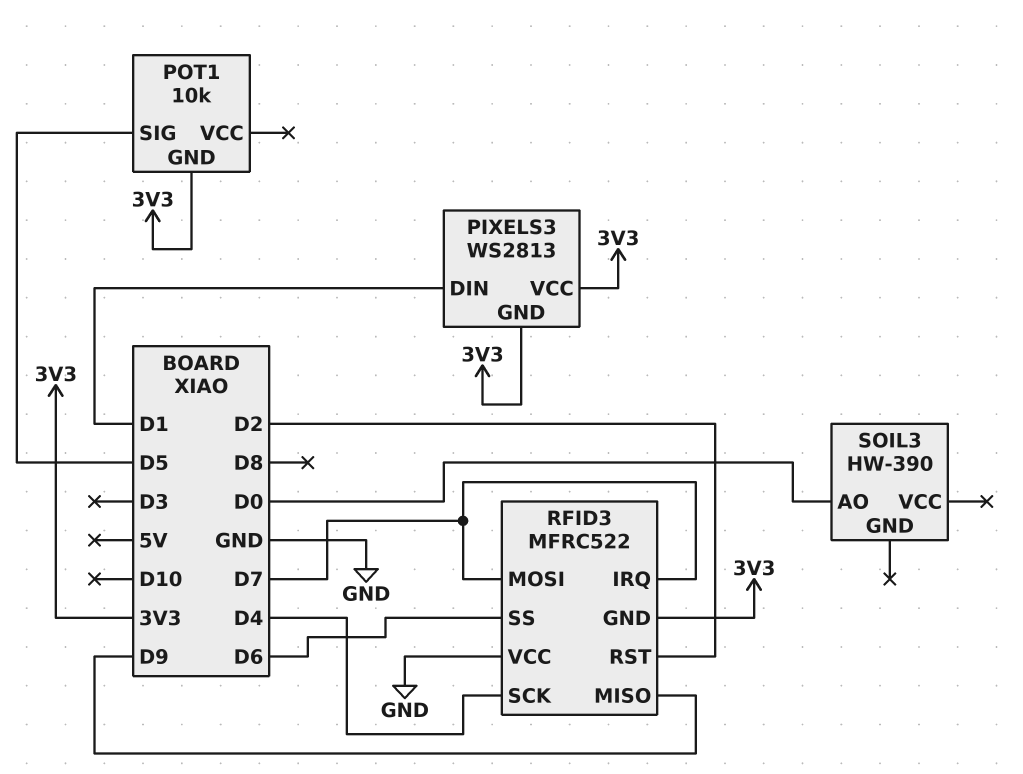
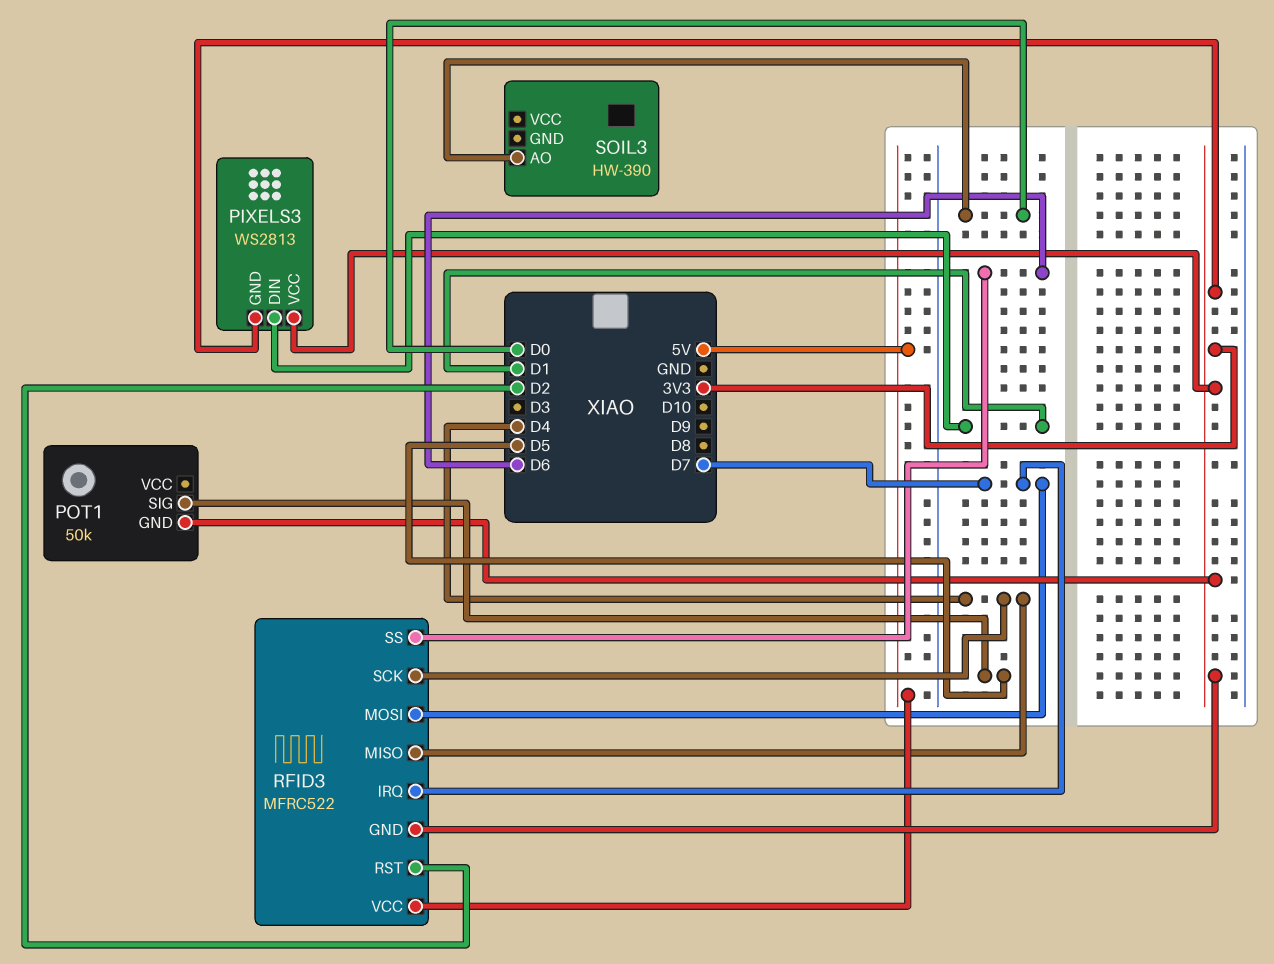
POT1: 10k -> 50k
RFID3 pin MISO: D9 -> D4
RFID3 pin VCC: GND -> 5V

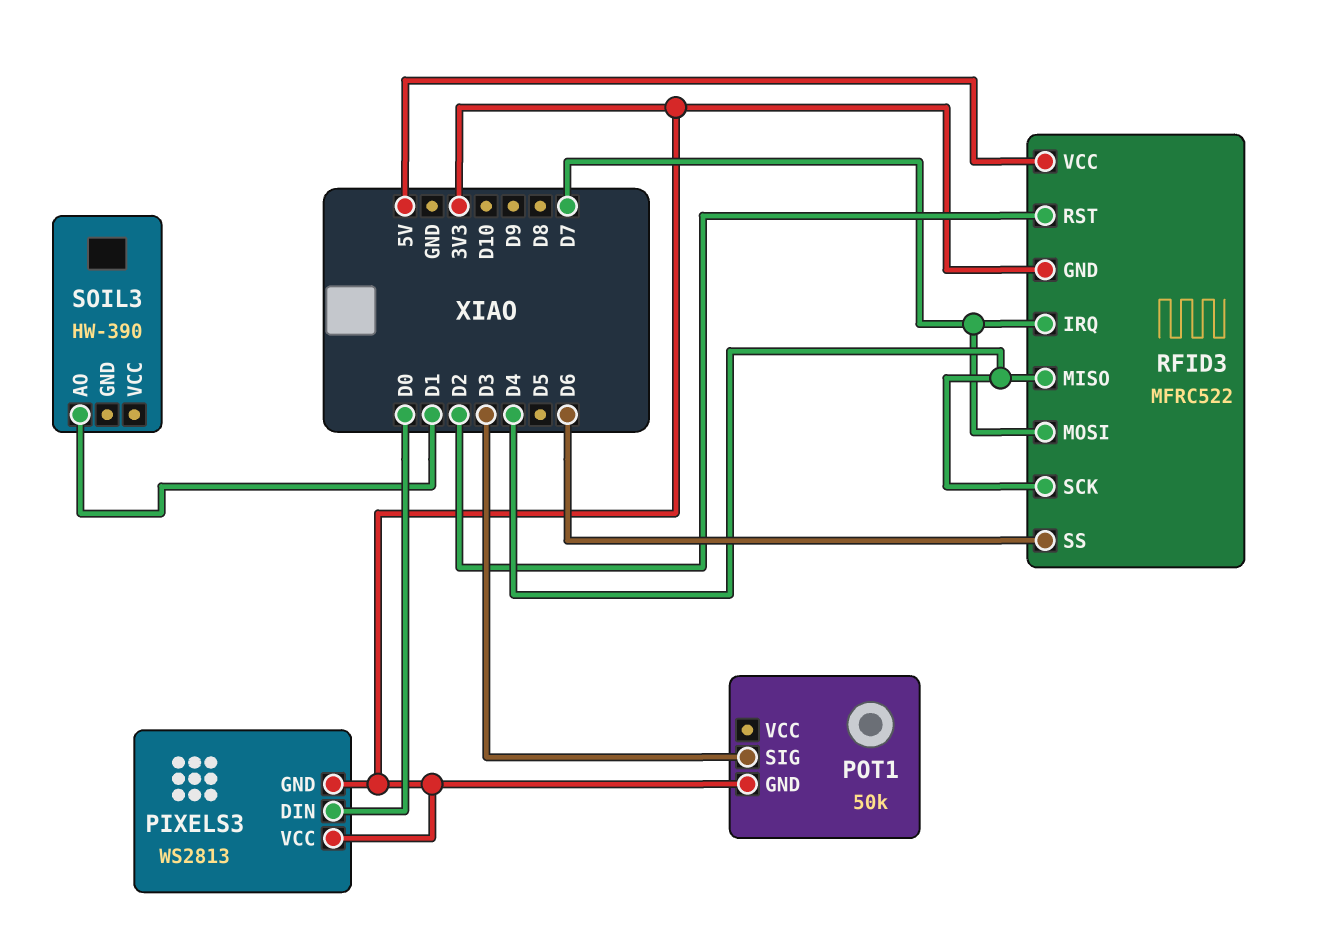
PIXELS3 pin DIN: D1 -> D0
POT1 pin SIG: D5 -> D3
SOIL3 pin AO: D0 -> D1

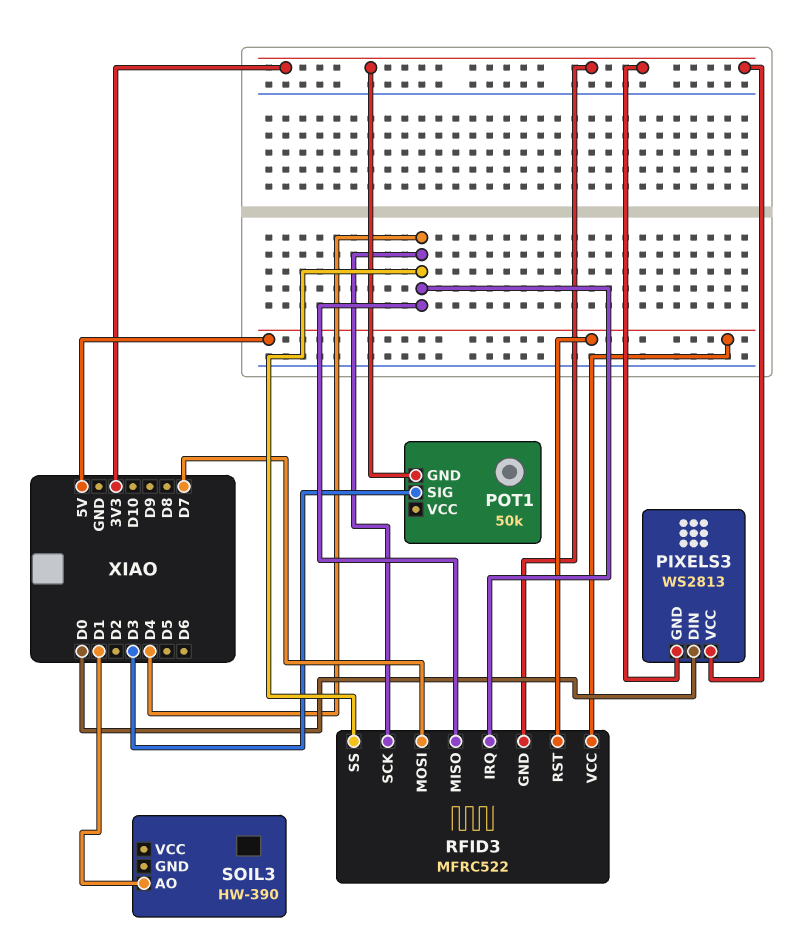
RFID3 pin IRQ: D7 -> D4
RFID3 pin RST: D2 -> 5V
RFID3 pin SS: D6 -> D4

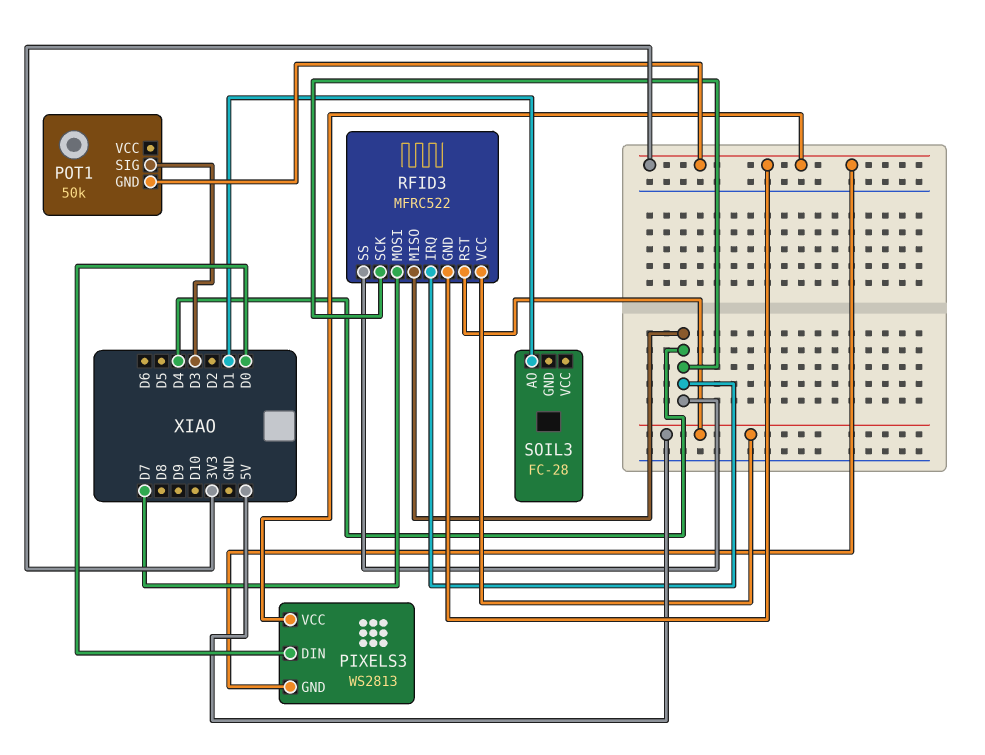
SOIL3: HW-390 -> FC-28

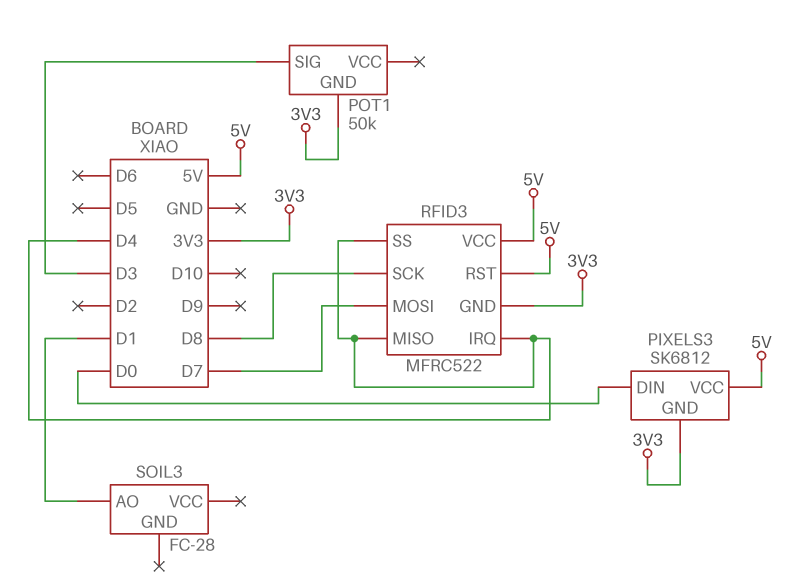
PIXELS3: WS2813 -> SK6812
PIXELS3 pin VCC: 3V3 -> 5V
RFID3 pin SCK: D4 -> D8

